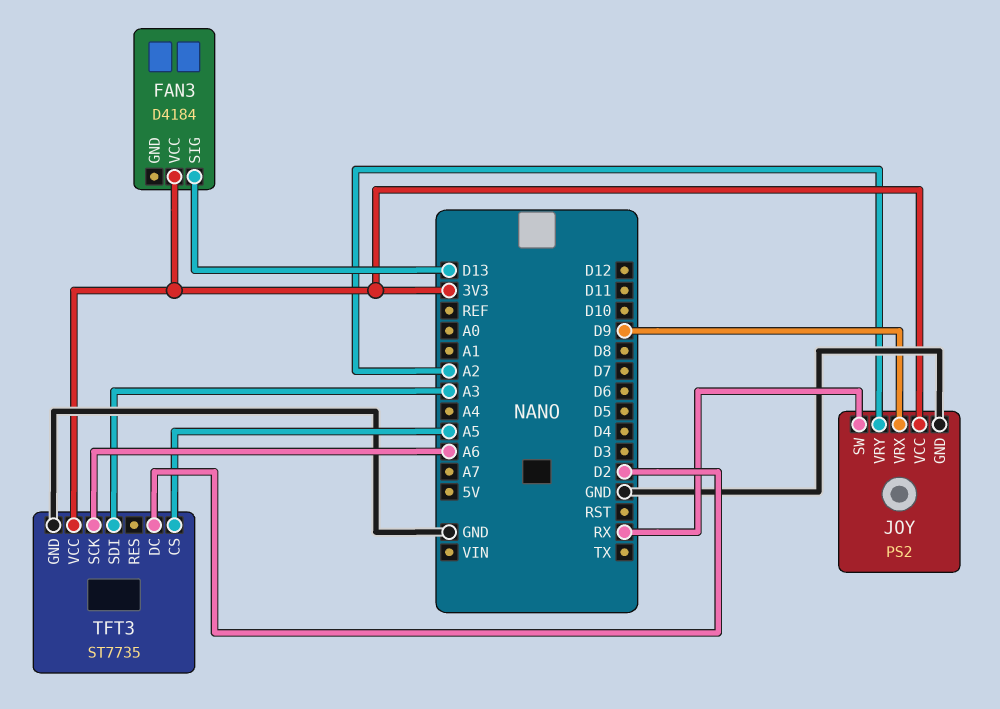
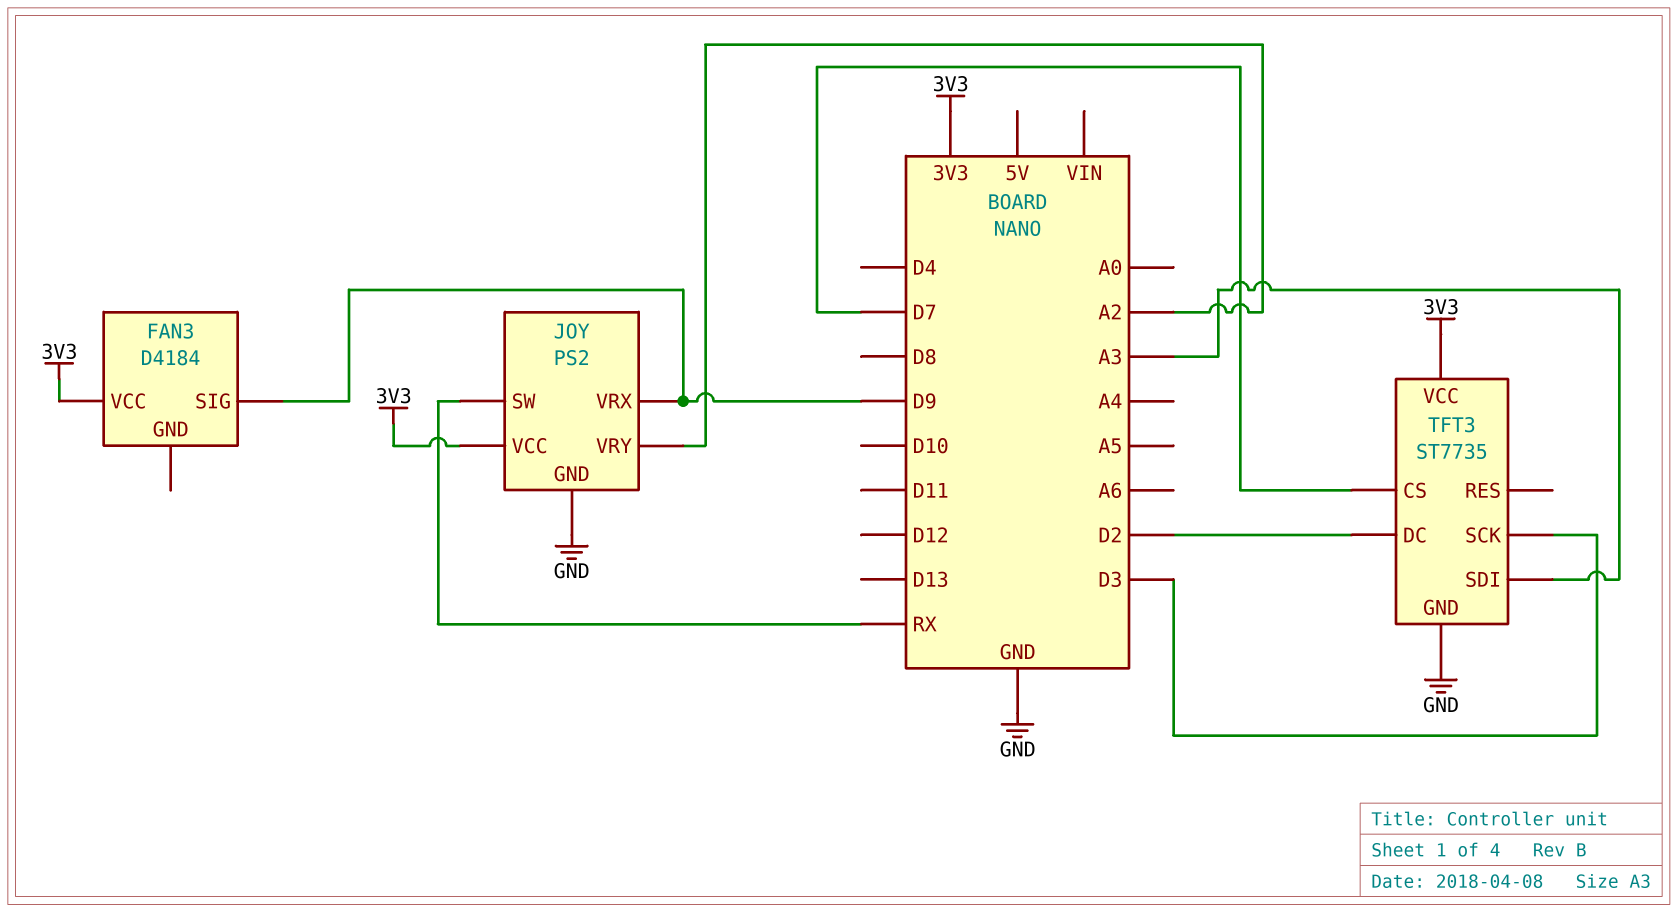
FAN3 pin SIG: D13 -> D9
TFT3 pin CS: A5 -> D7
TFT3 pin SCK: A6 -> D3

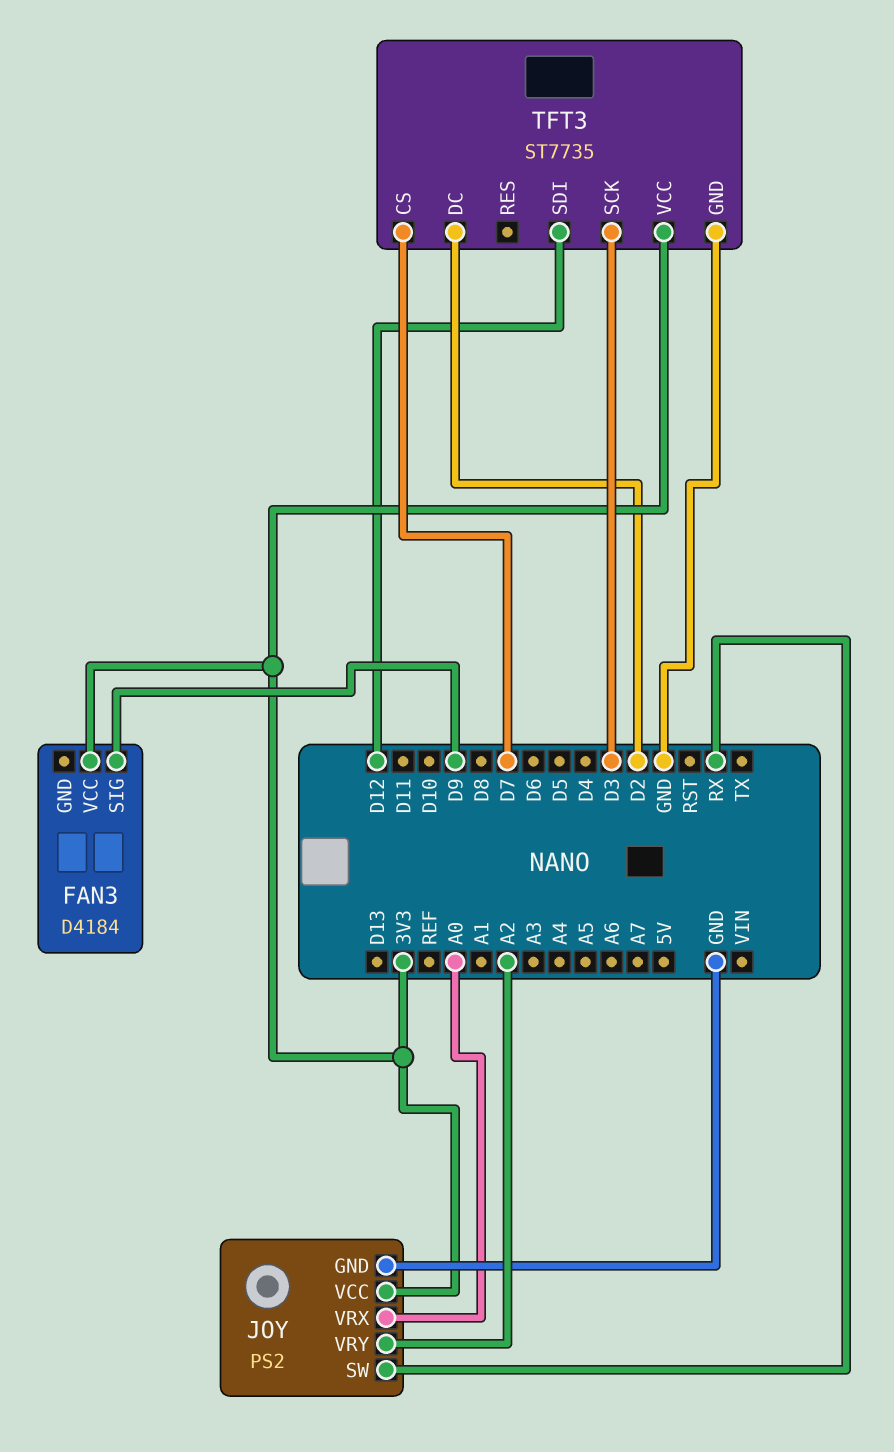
JOY pin VRX: D9 -> A0
TFT3 pin SDI: A3 -> D12

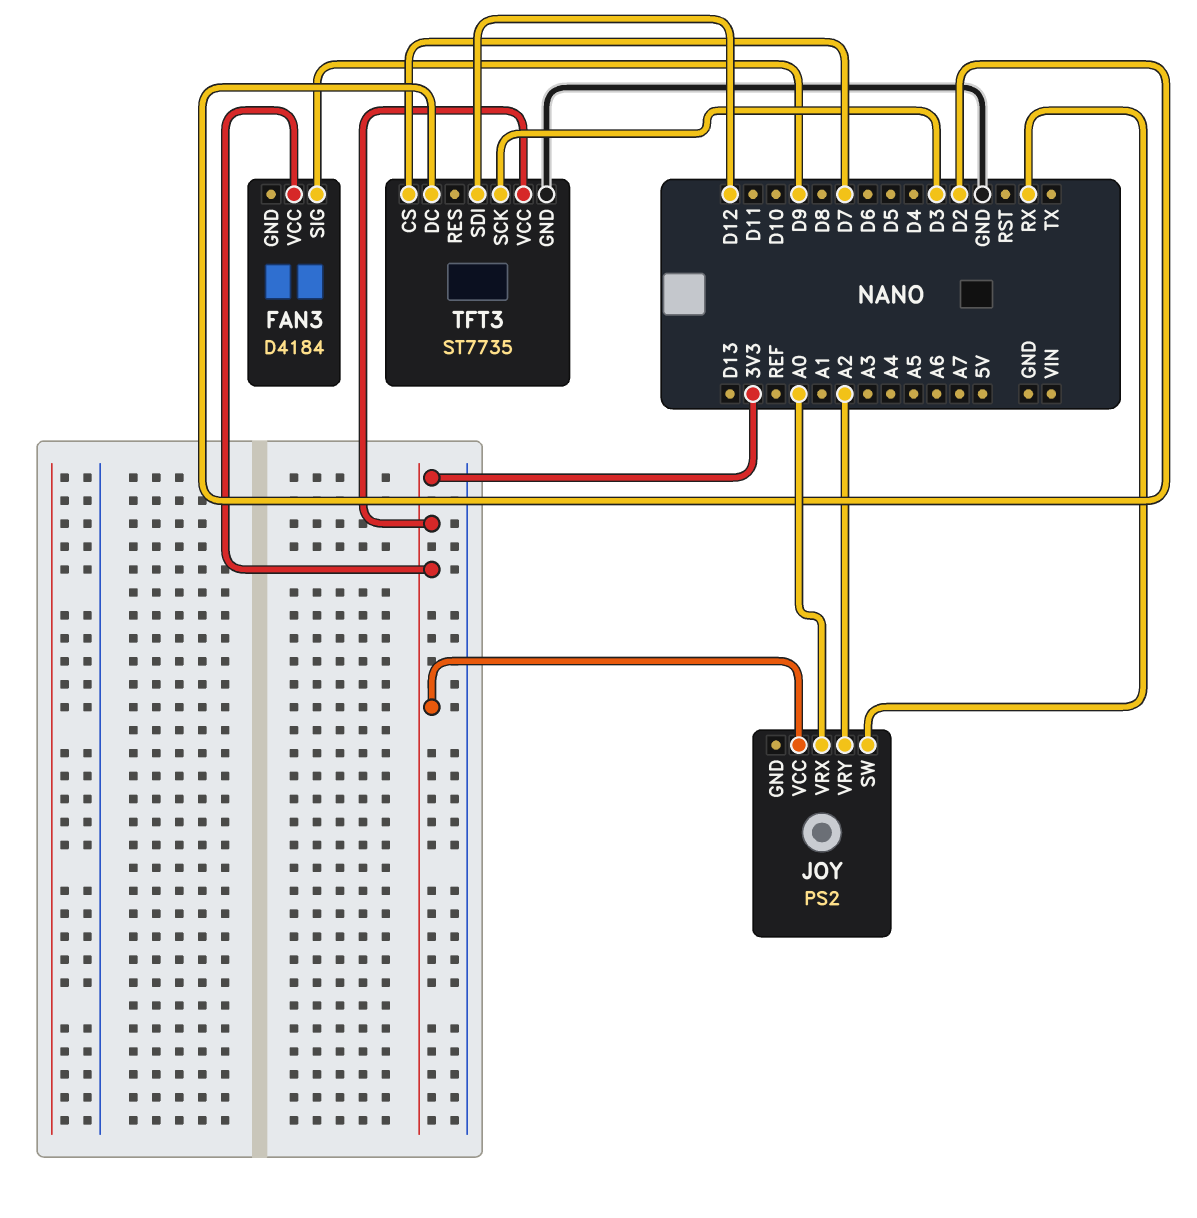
JOY pin GND: GND -> none

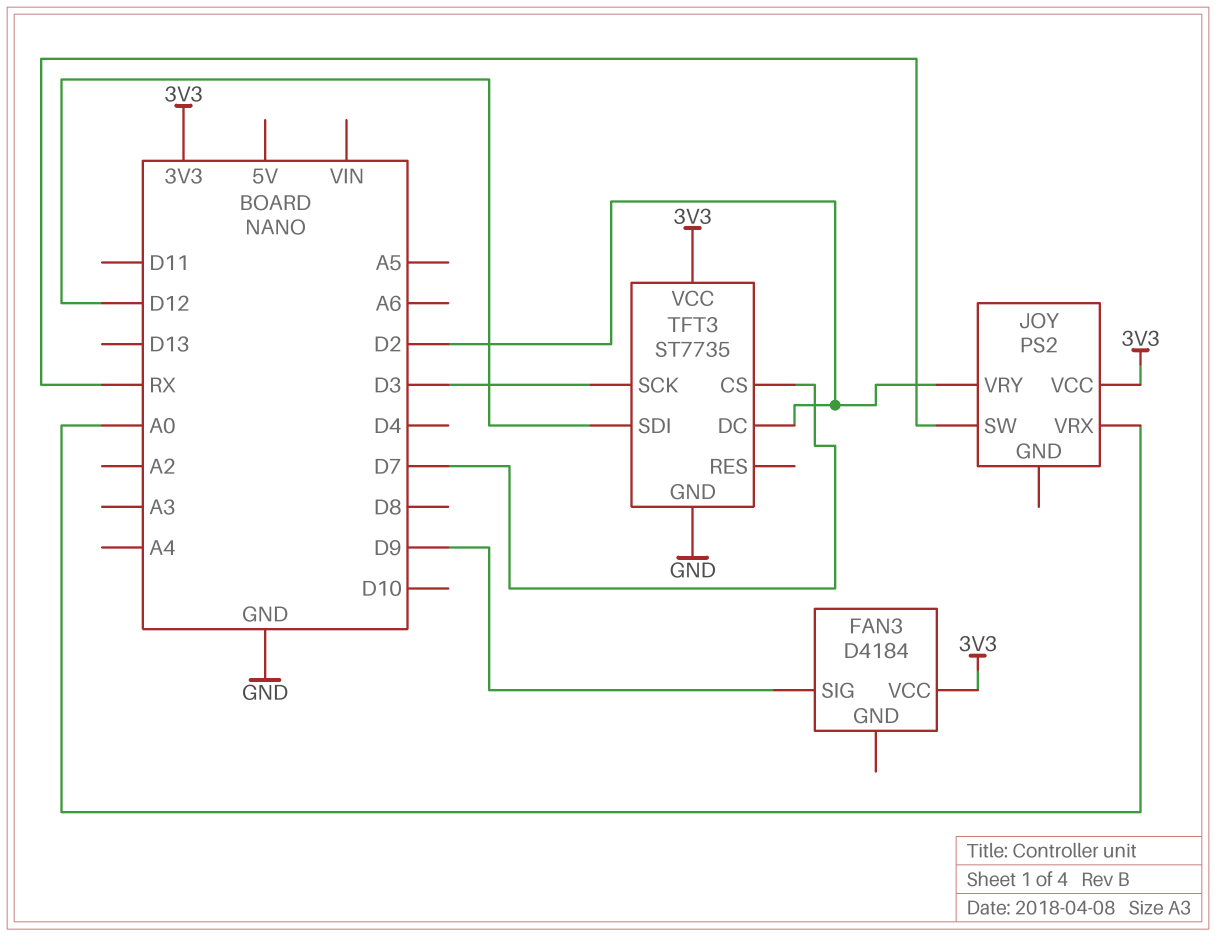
JOY pin VRY: A2 -> D2

